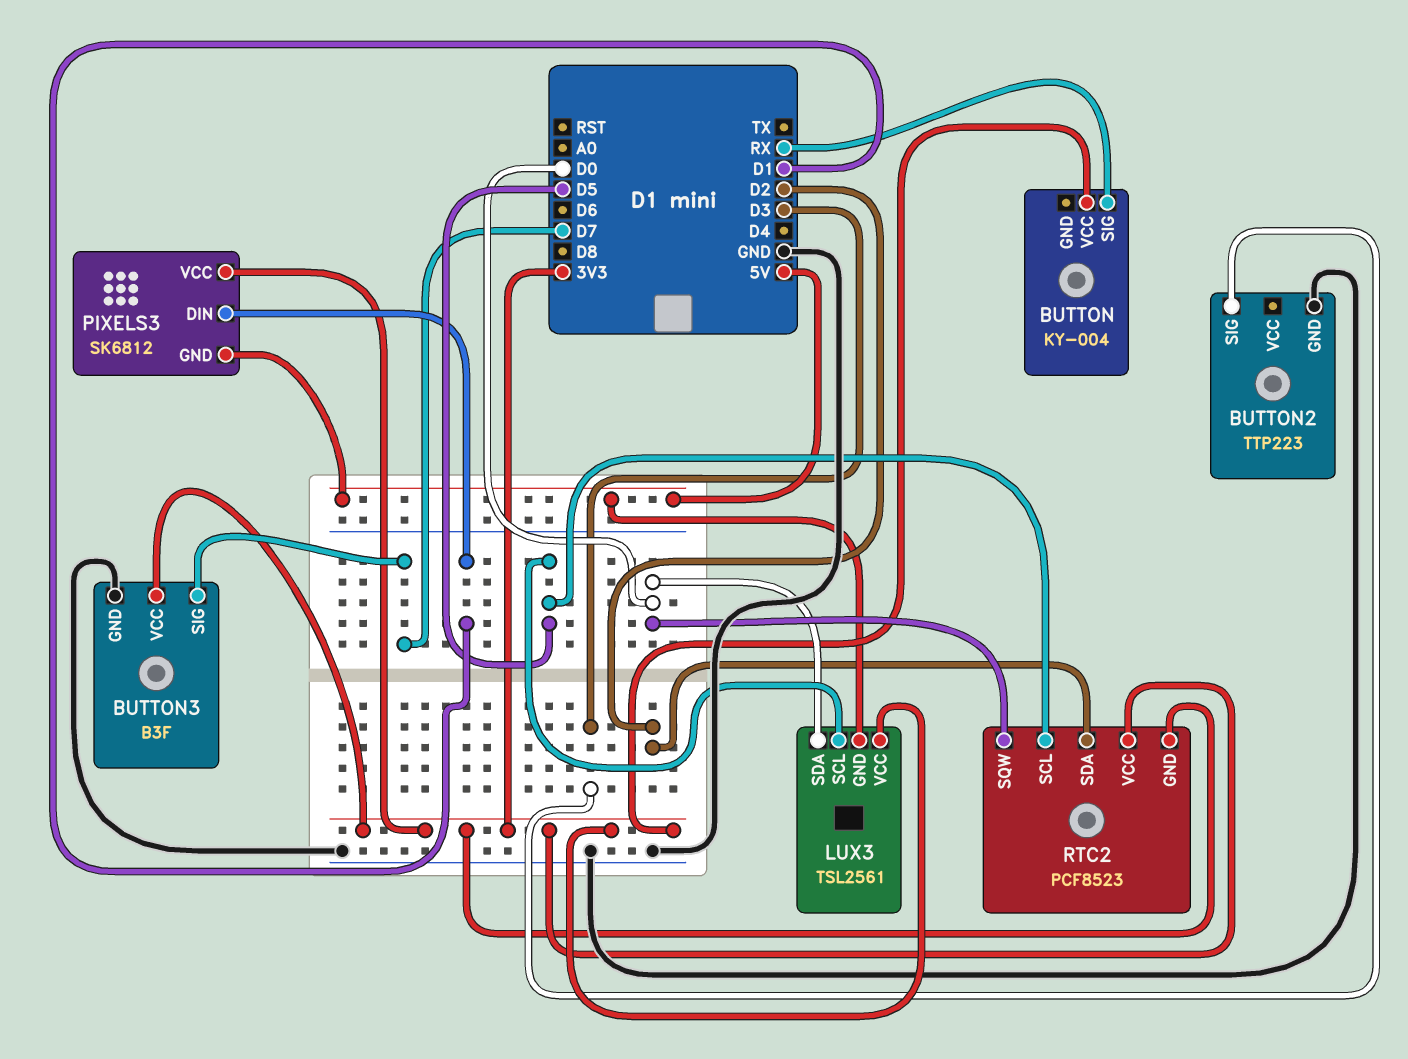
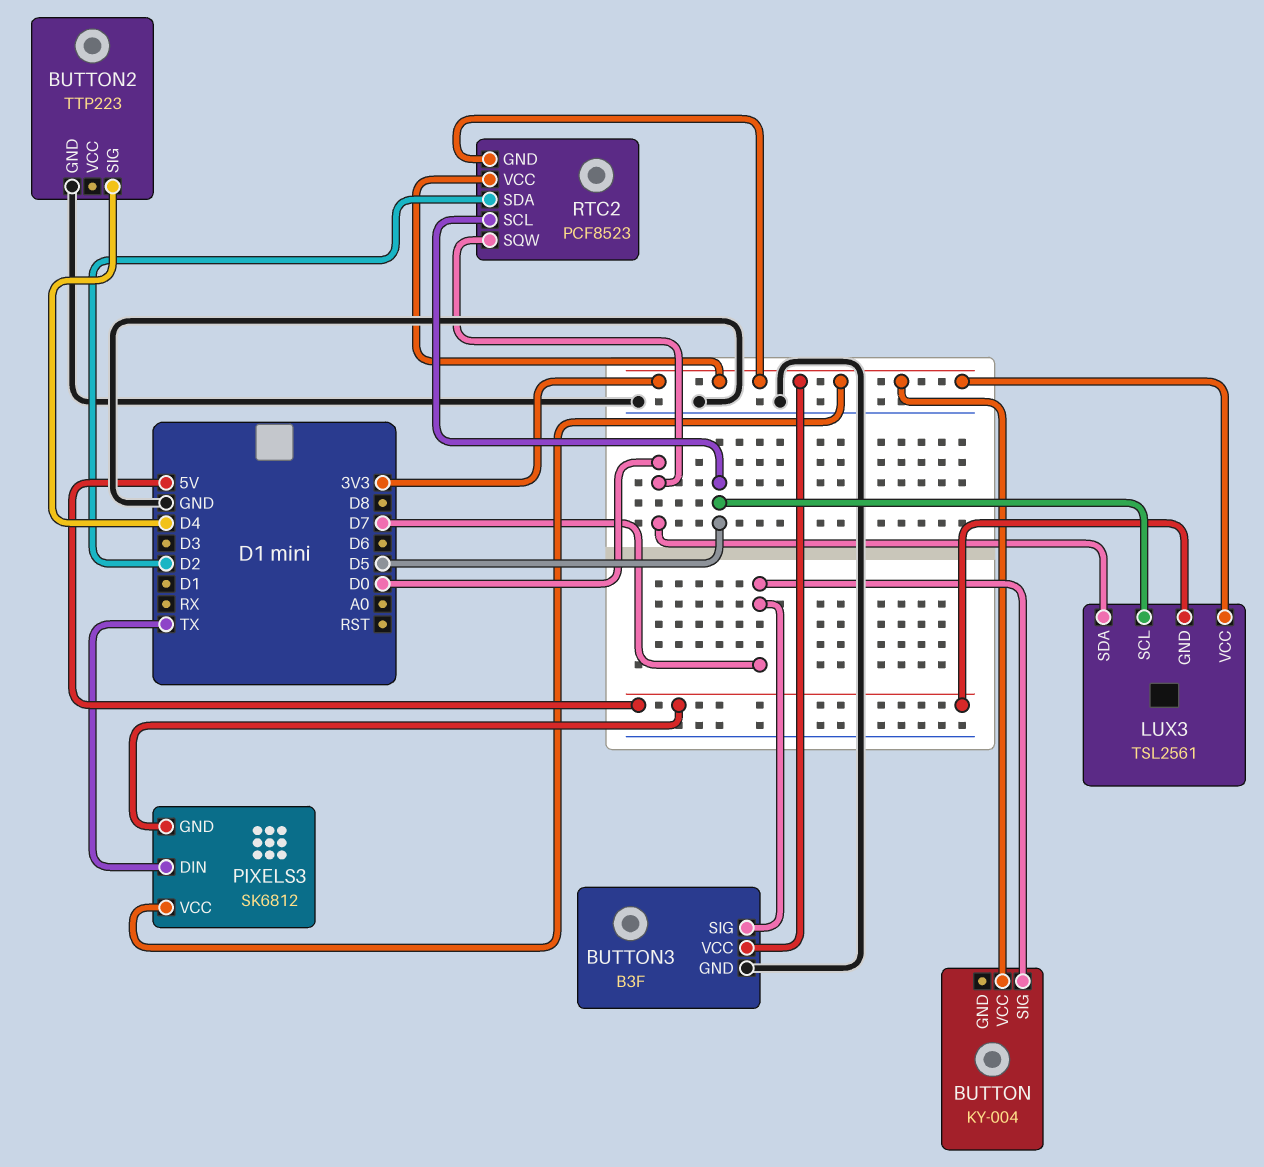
BUTTON pin SIG: RX -> D7
BUTTON2 pin SIG: D3 -> D4
PIXELS3 pin DIN: D1 -> TX

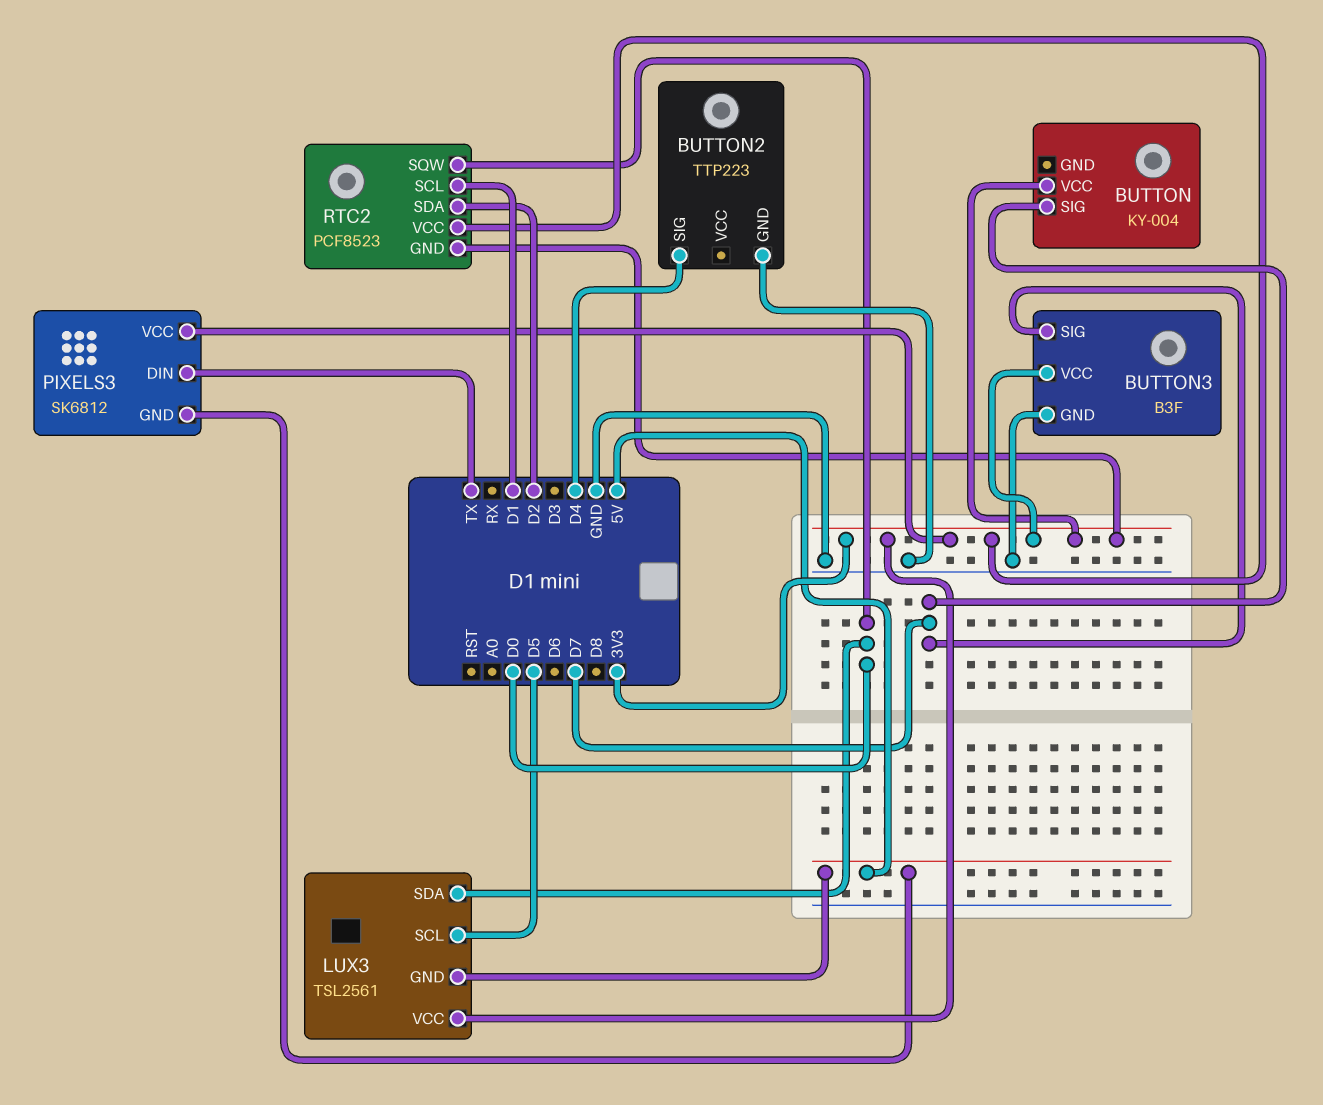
RTC2 pin SCL: D5 -> D1

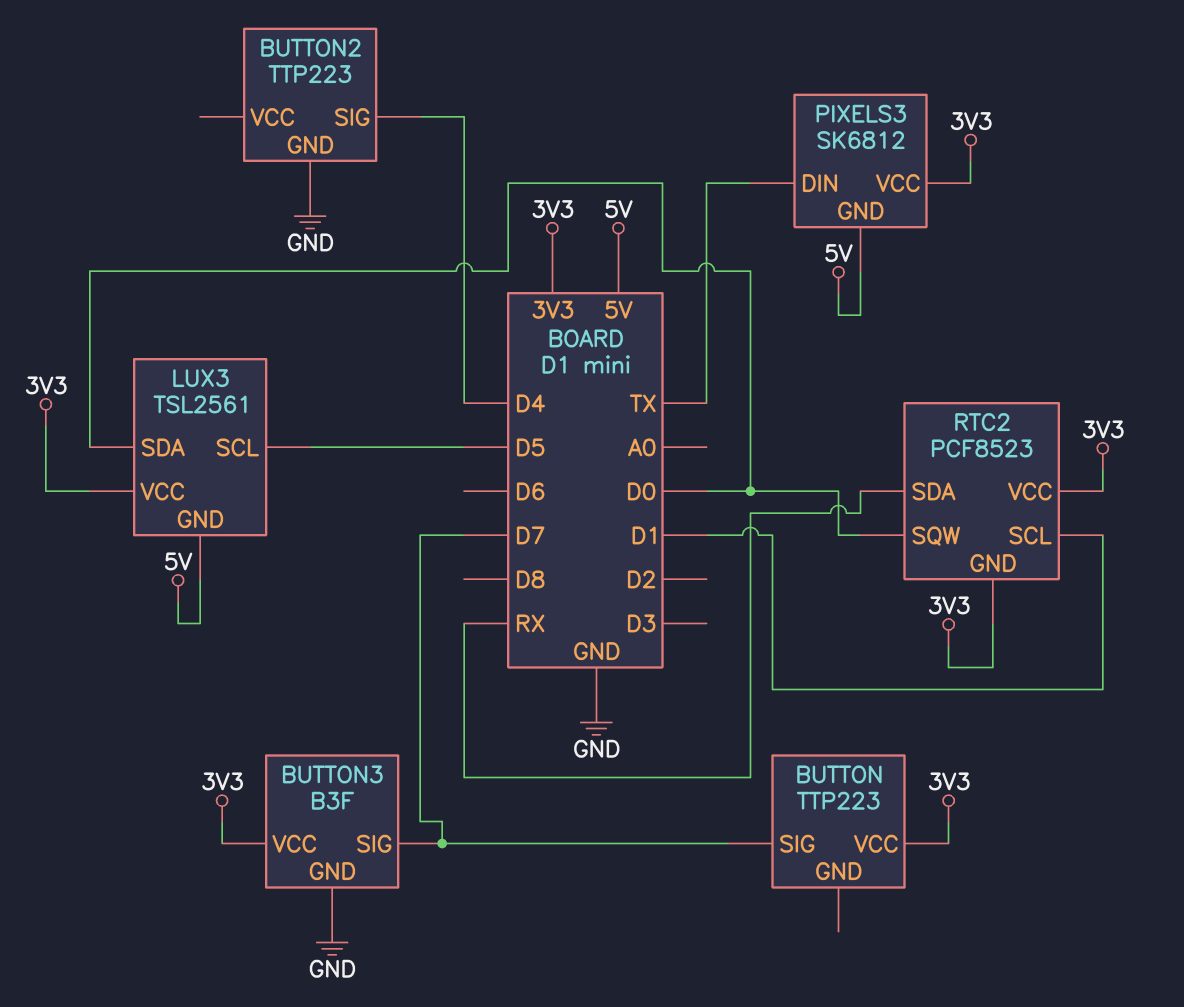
BUTTON: KY-004 -> TTP223
RTC2 pin SDA: D2 -> RX

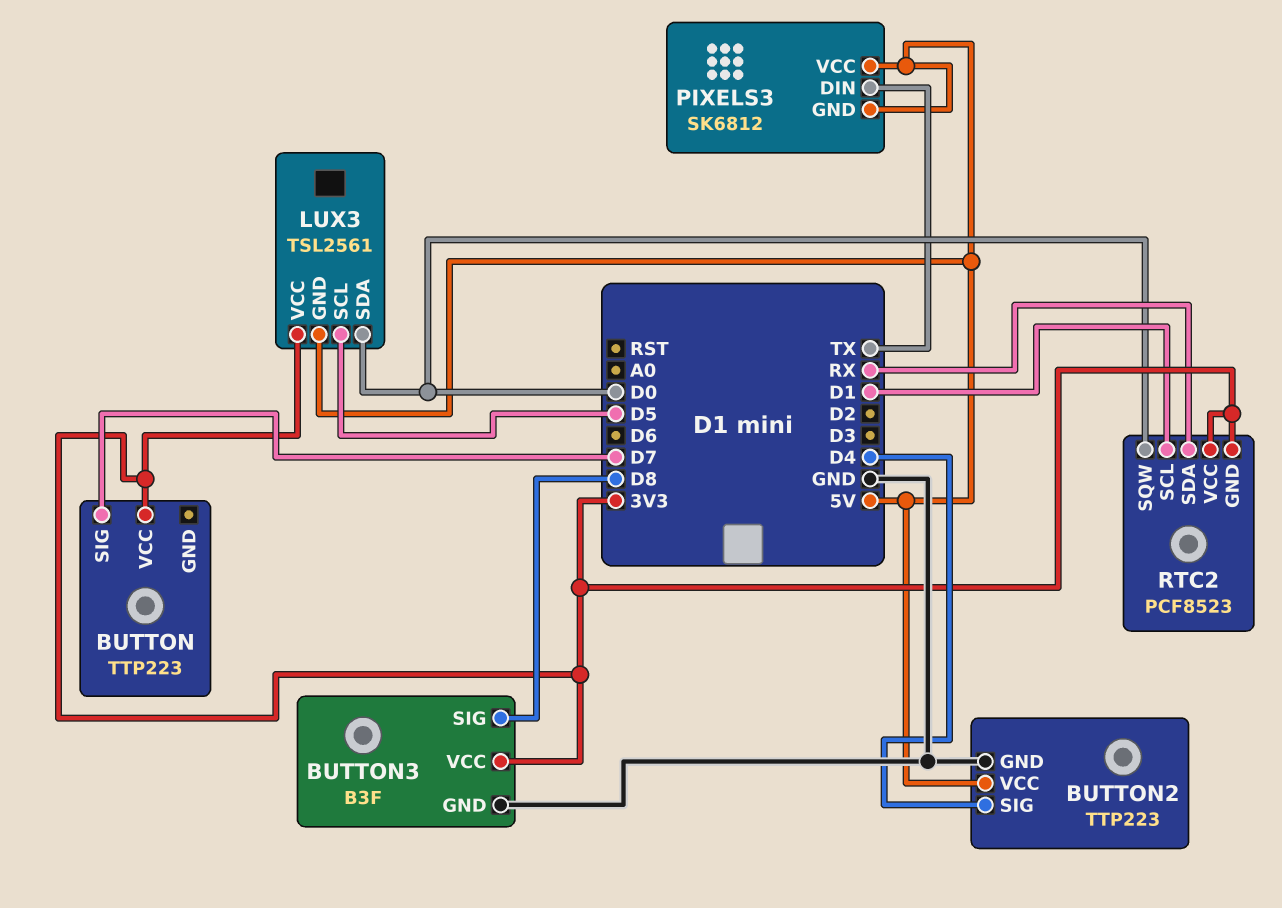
BUTTON2 pin VCC: none -> 5V
BUTTON3 pin SIG: D7 -> D8
PIXELS3 pin VCC: 3V3 -> 5V

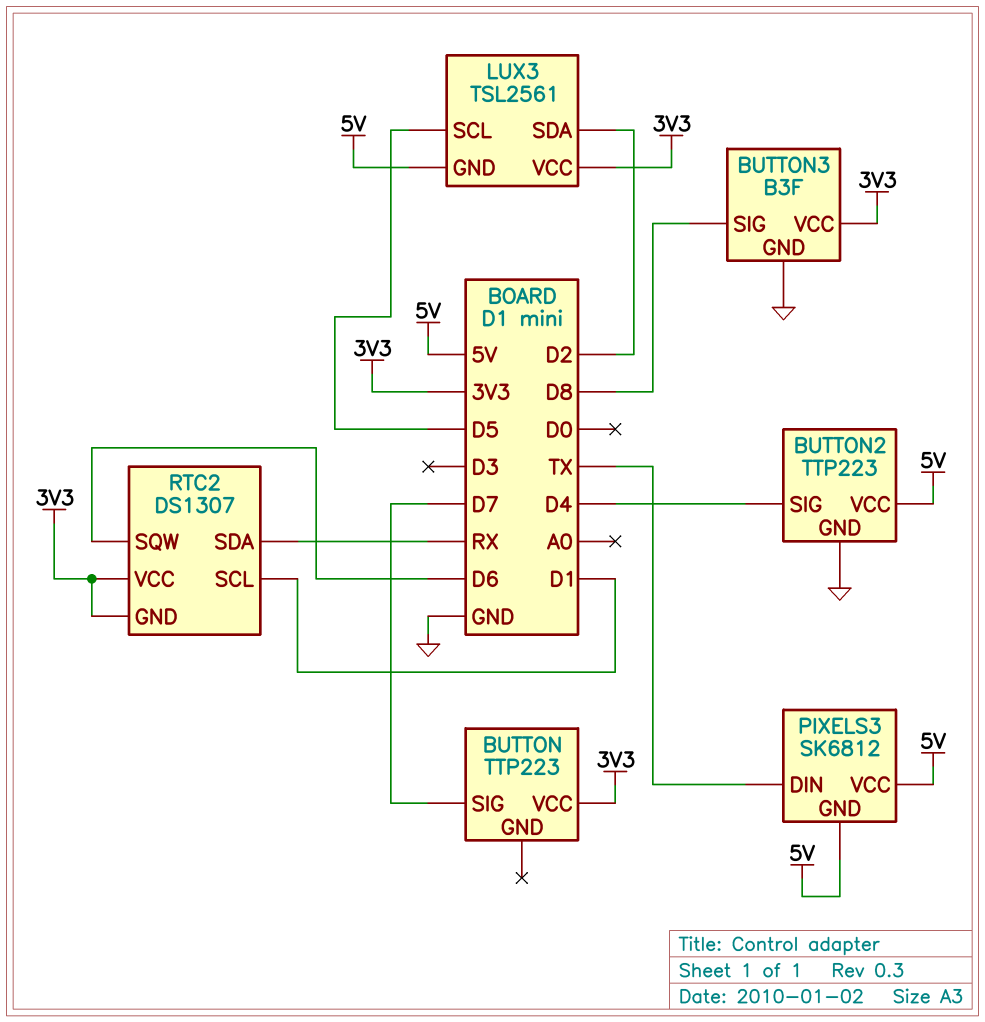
LUX3 pin SDA: D0 -> D2
RTC2: PCF8523 -> DS1307
RTC2 pin SQW: D0 -> D6

